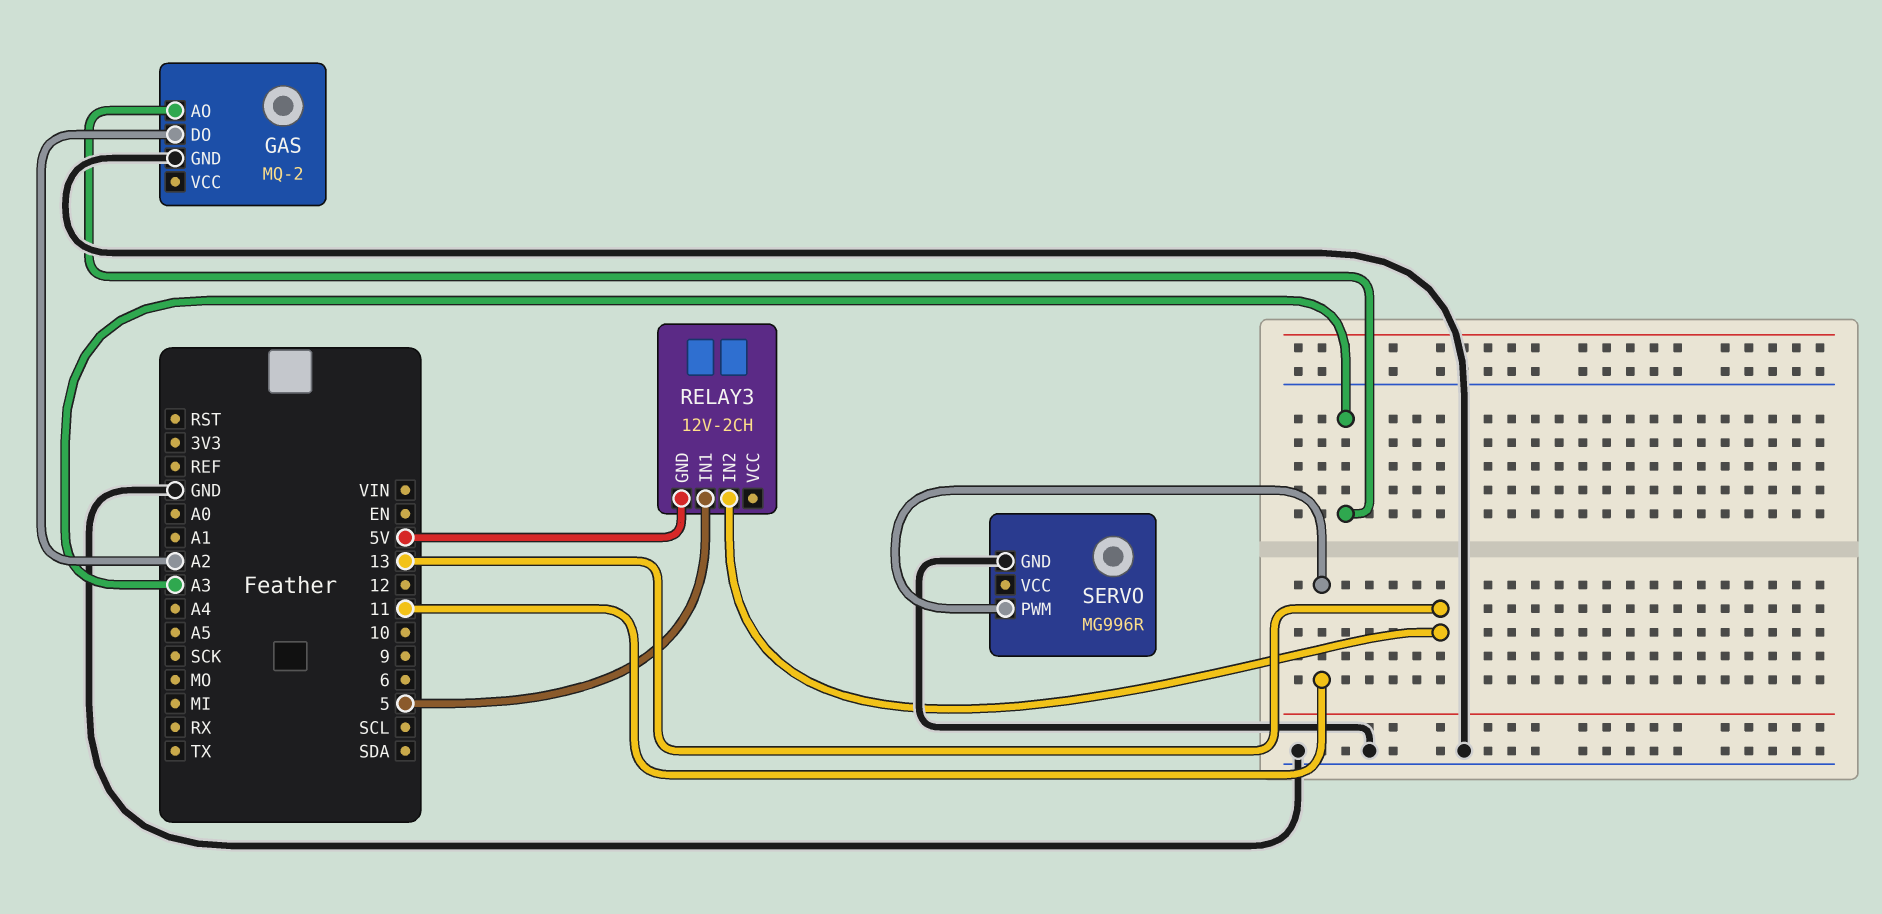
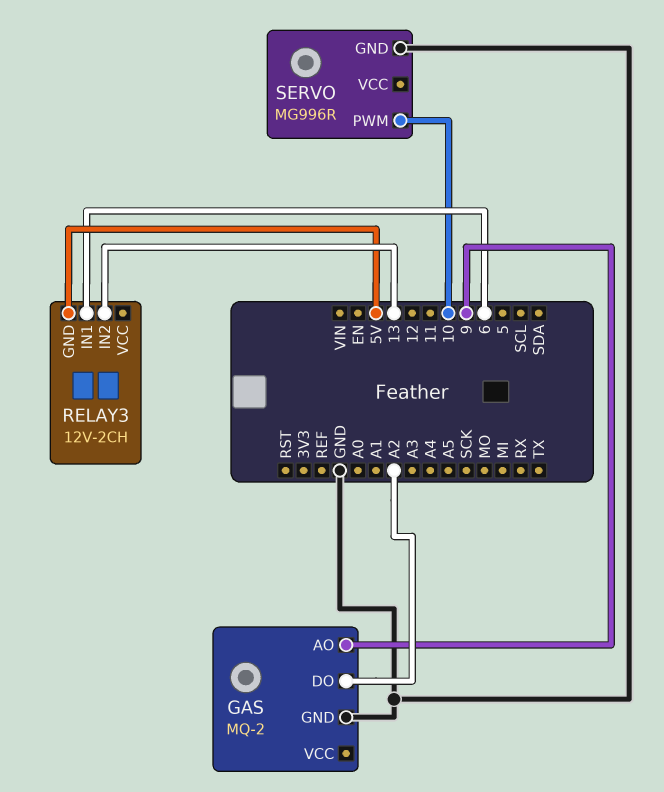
GAS pin AO: A3 -> 9
RELAY3 pin IN1: 5 -> 6
SERVO pin PWM: 11 -> 10

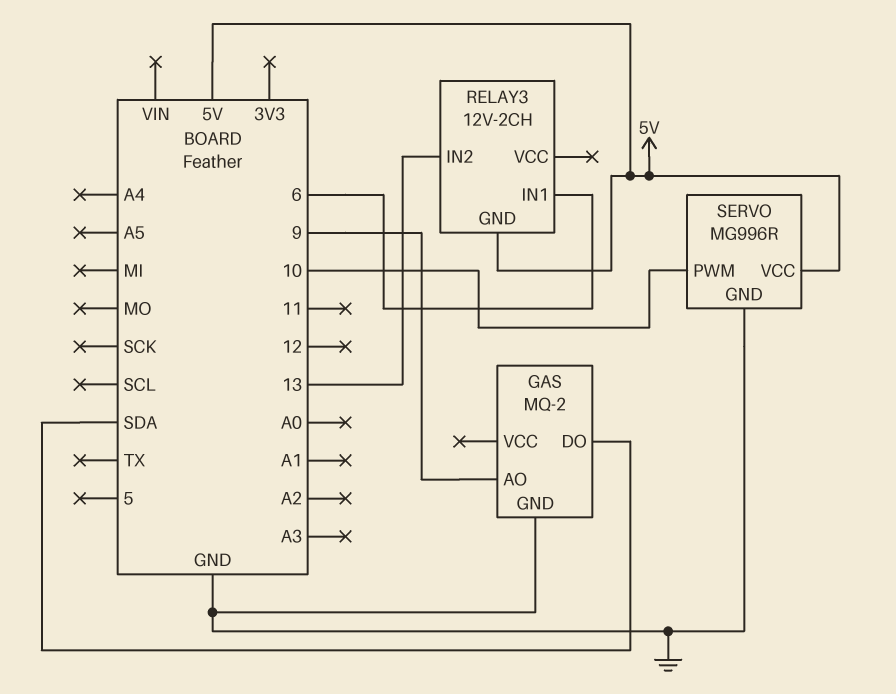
GAS pin DO: A2 -> SDA
SERVO pin VCC: none -> 5V

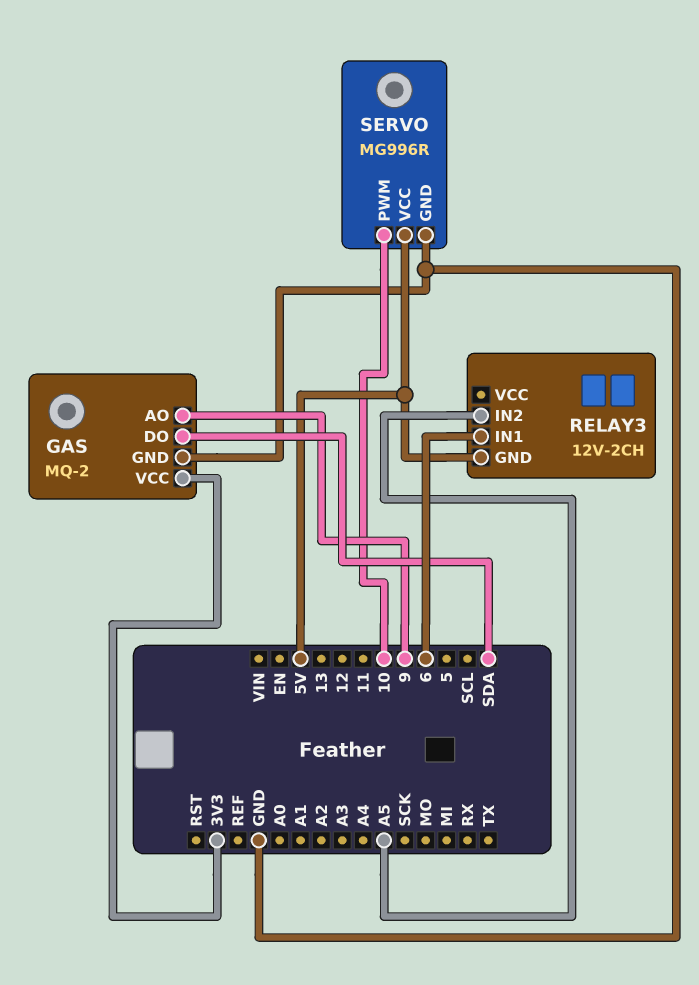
GAS pin VCC: none -> 3V3
RELAY3 pin IN2: 13 -> A5

